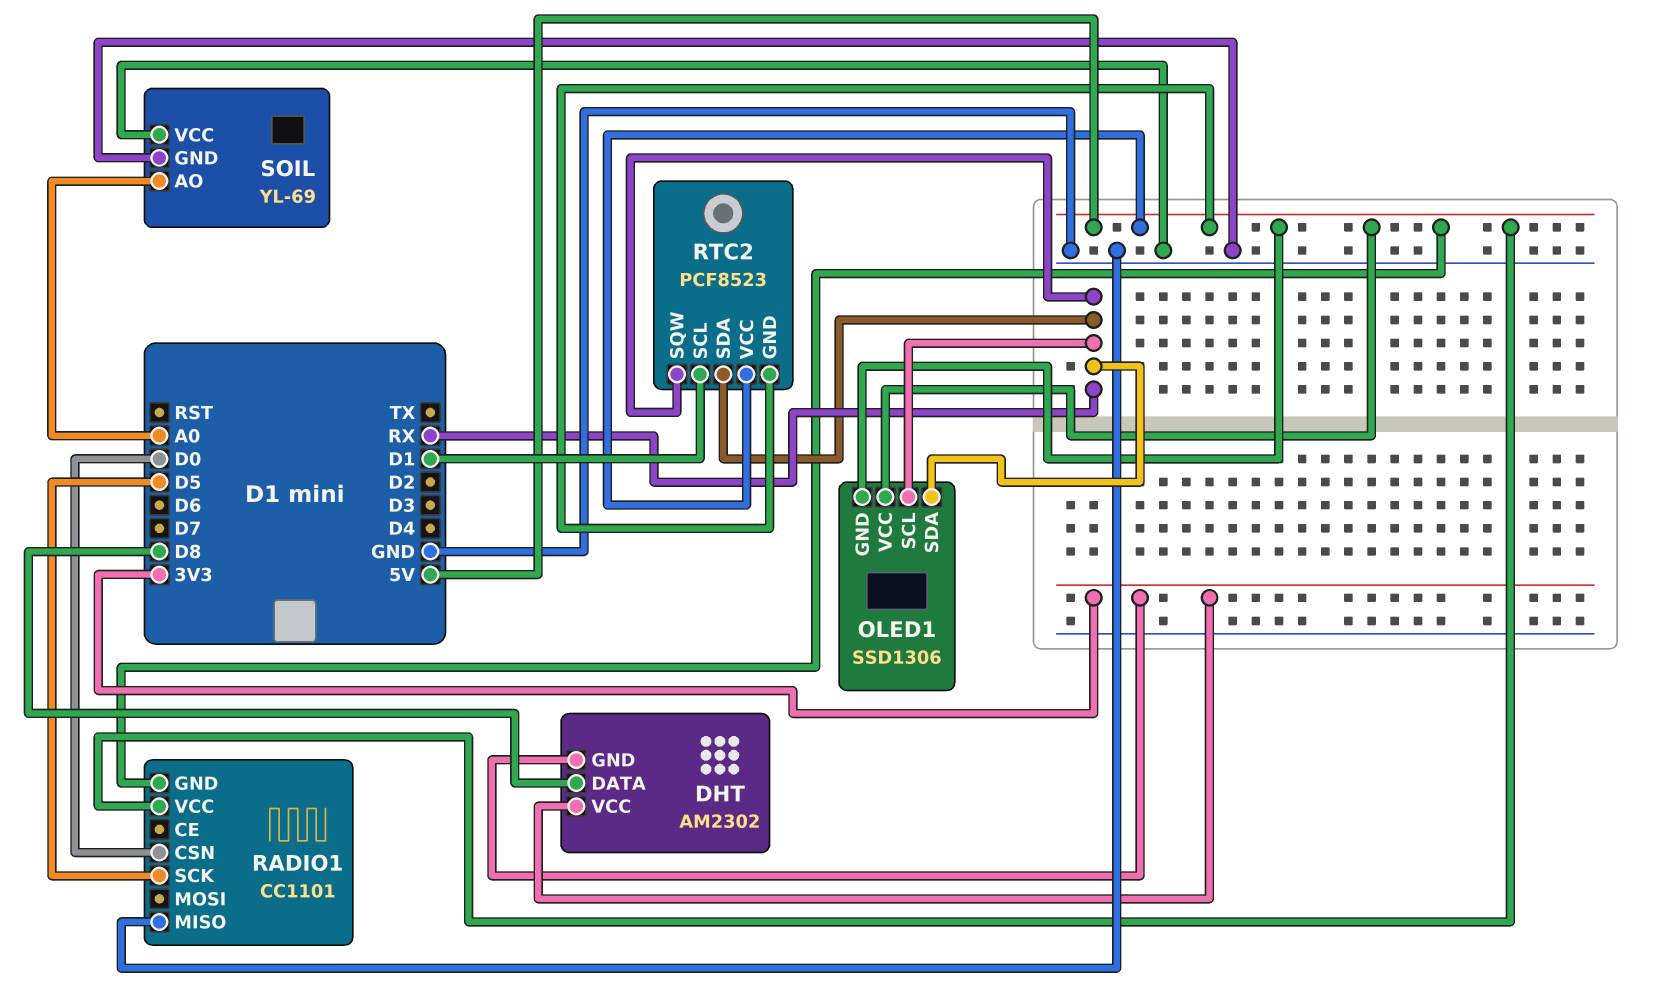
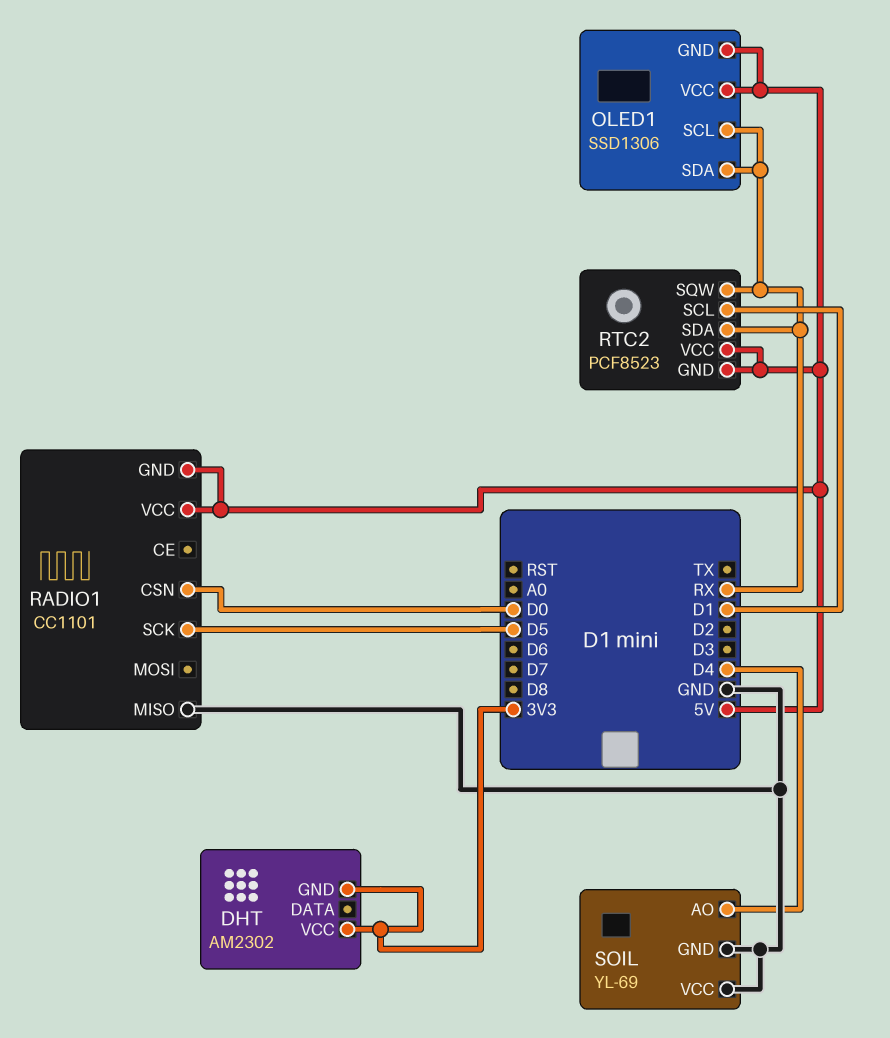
DHT pin DATA: D8 -> none
SOIL pin AO: A0 -> D4

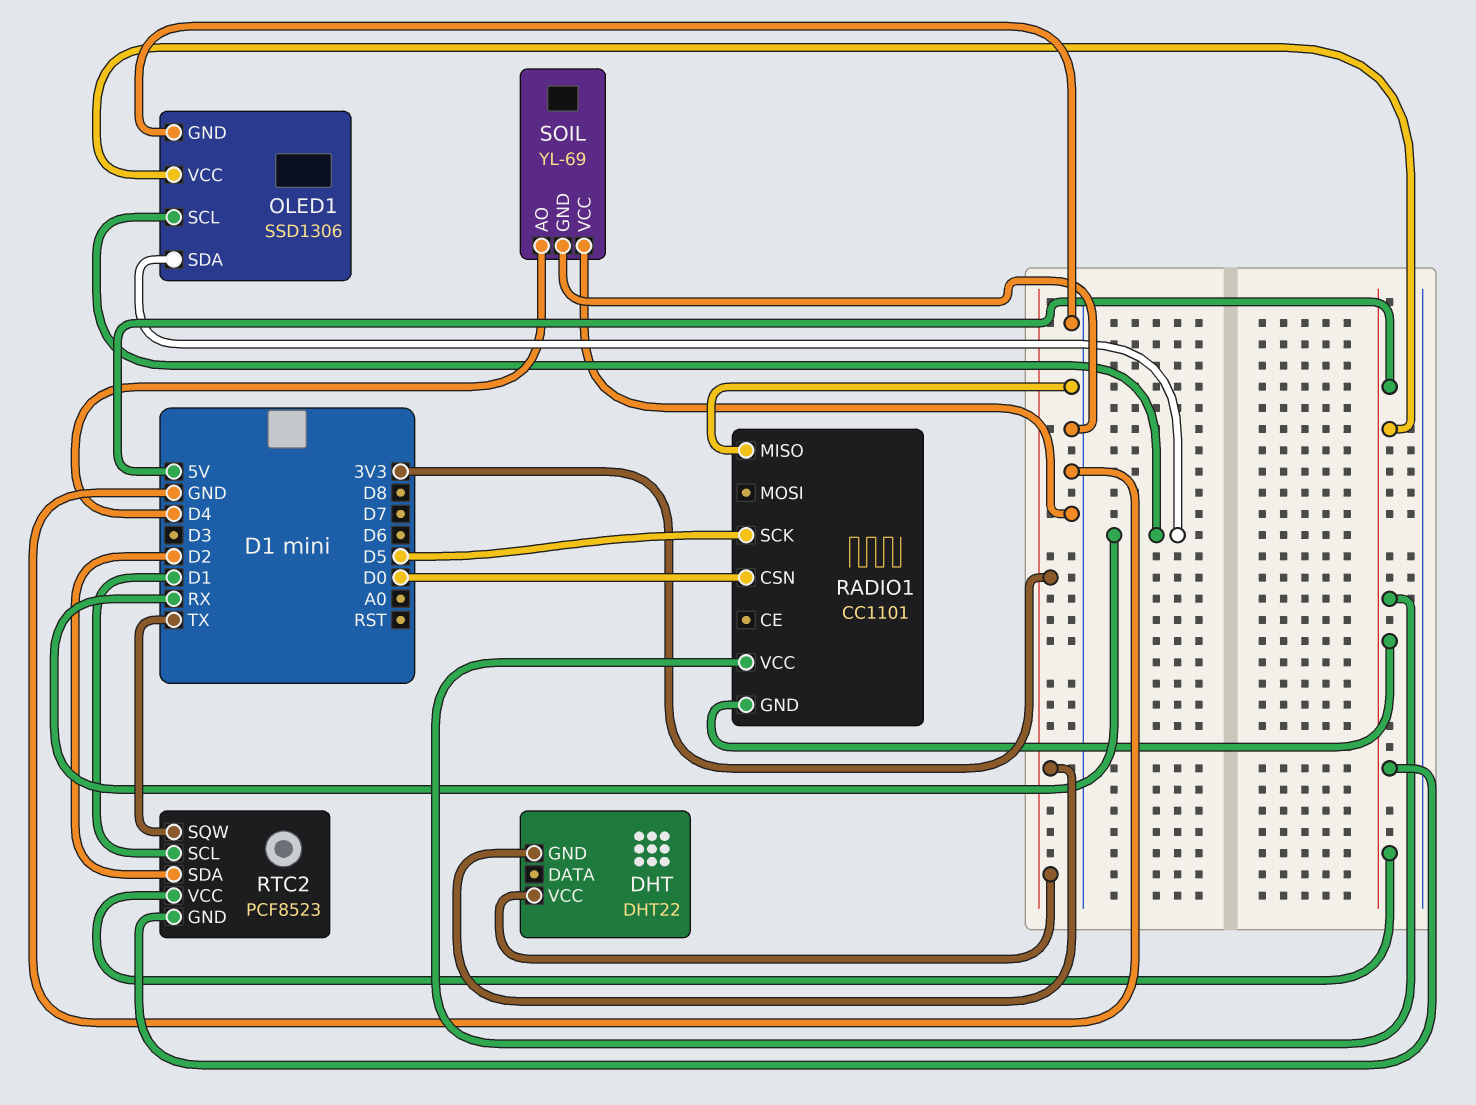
DHT: AM2302 -> DHT22
OLED1 pin GND: 5V -> GND
RTC2 pin SDA: RX -> D2
RTC2 pin SQW: RX -> TX

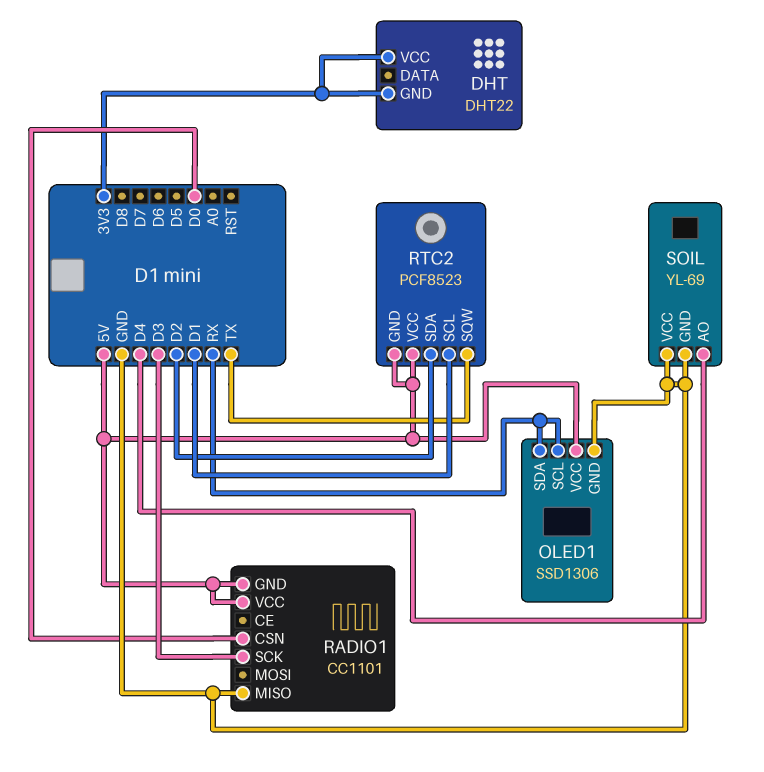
RADIO1 pin SCK: D5 -> D3

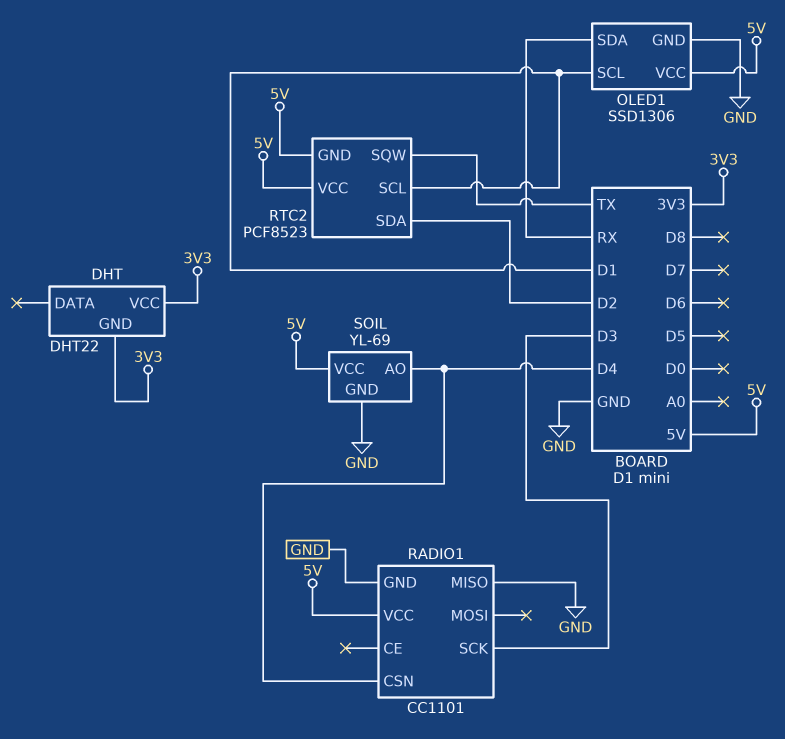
OLED1 pin SCL: RX -> D1
RADIO1 pin CSN: D0 -> D4
RADIO1 pin GND: 5V -> GND
SOIL pin VCC: GND -> 5V

